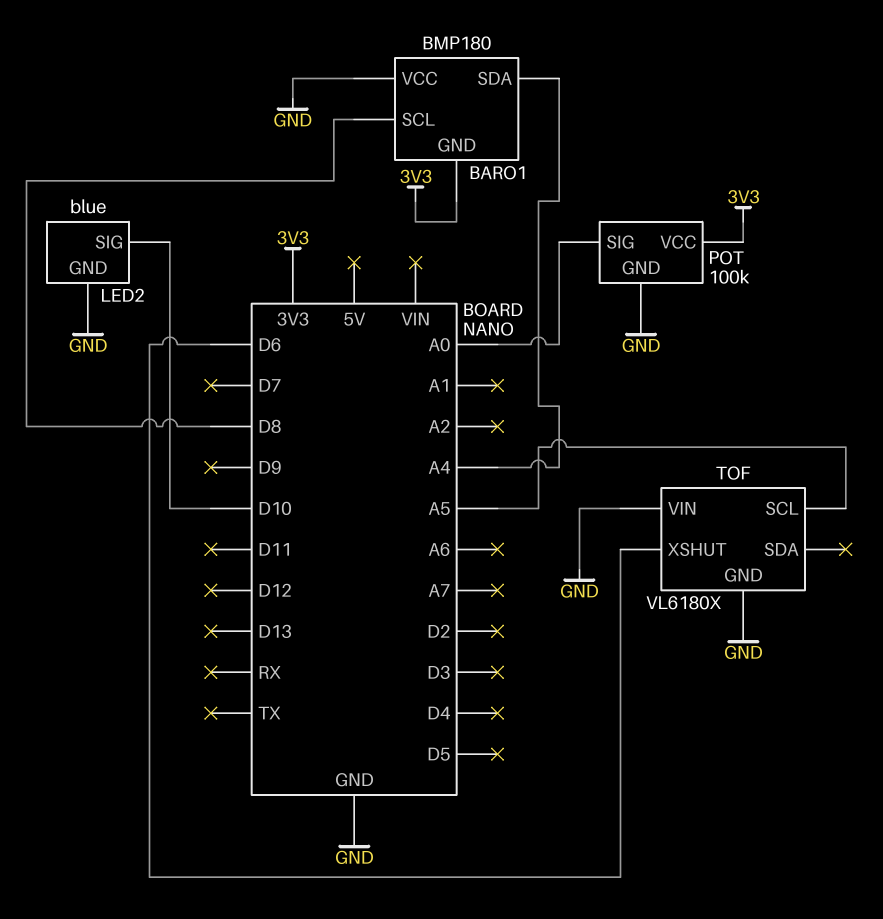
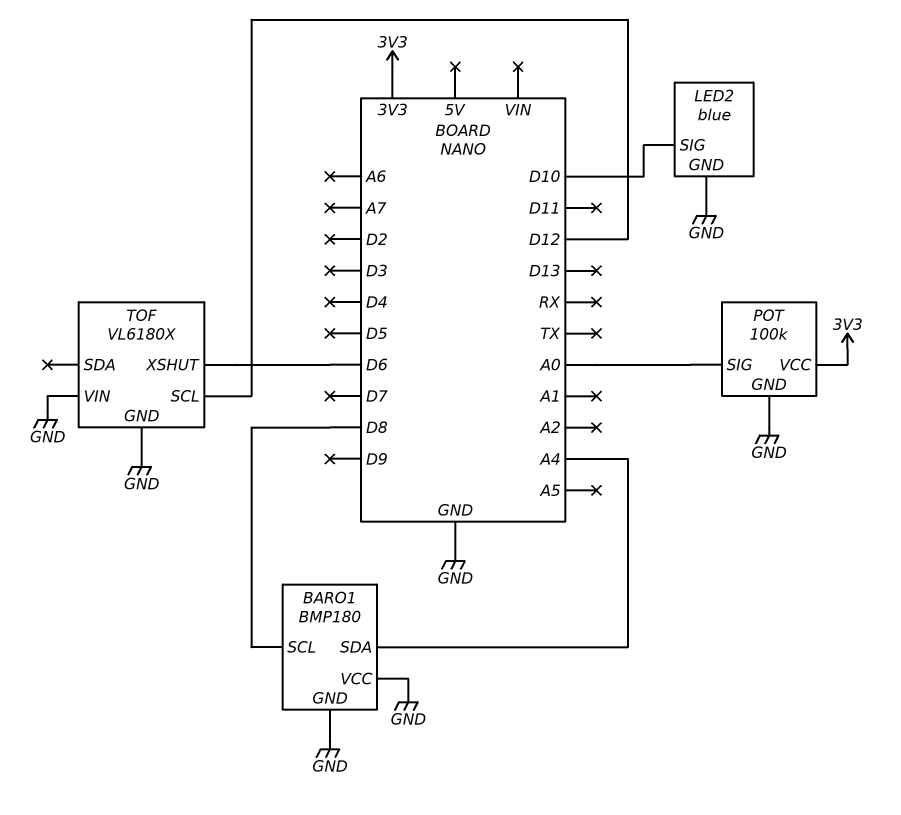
BARO1 pin GND: 3V3 -> GND
TOF pin SCL: A5 -> D12

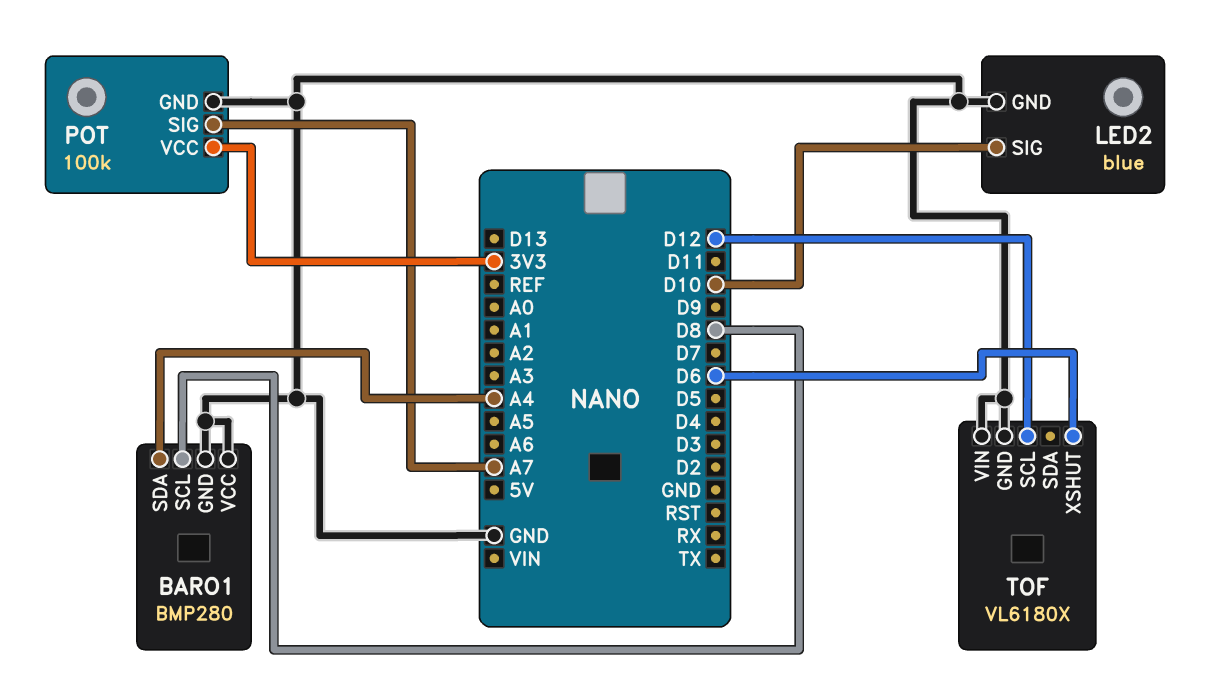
BARO1: BMP180 -> BMP280
POT pin SIG: A0 -> A7

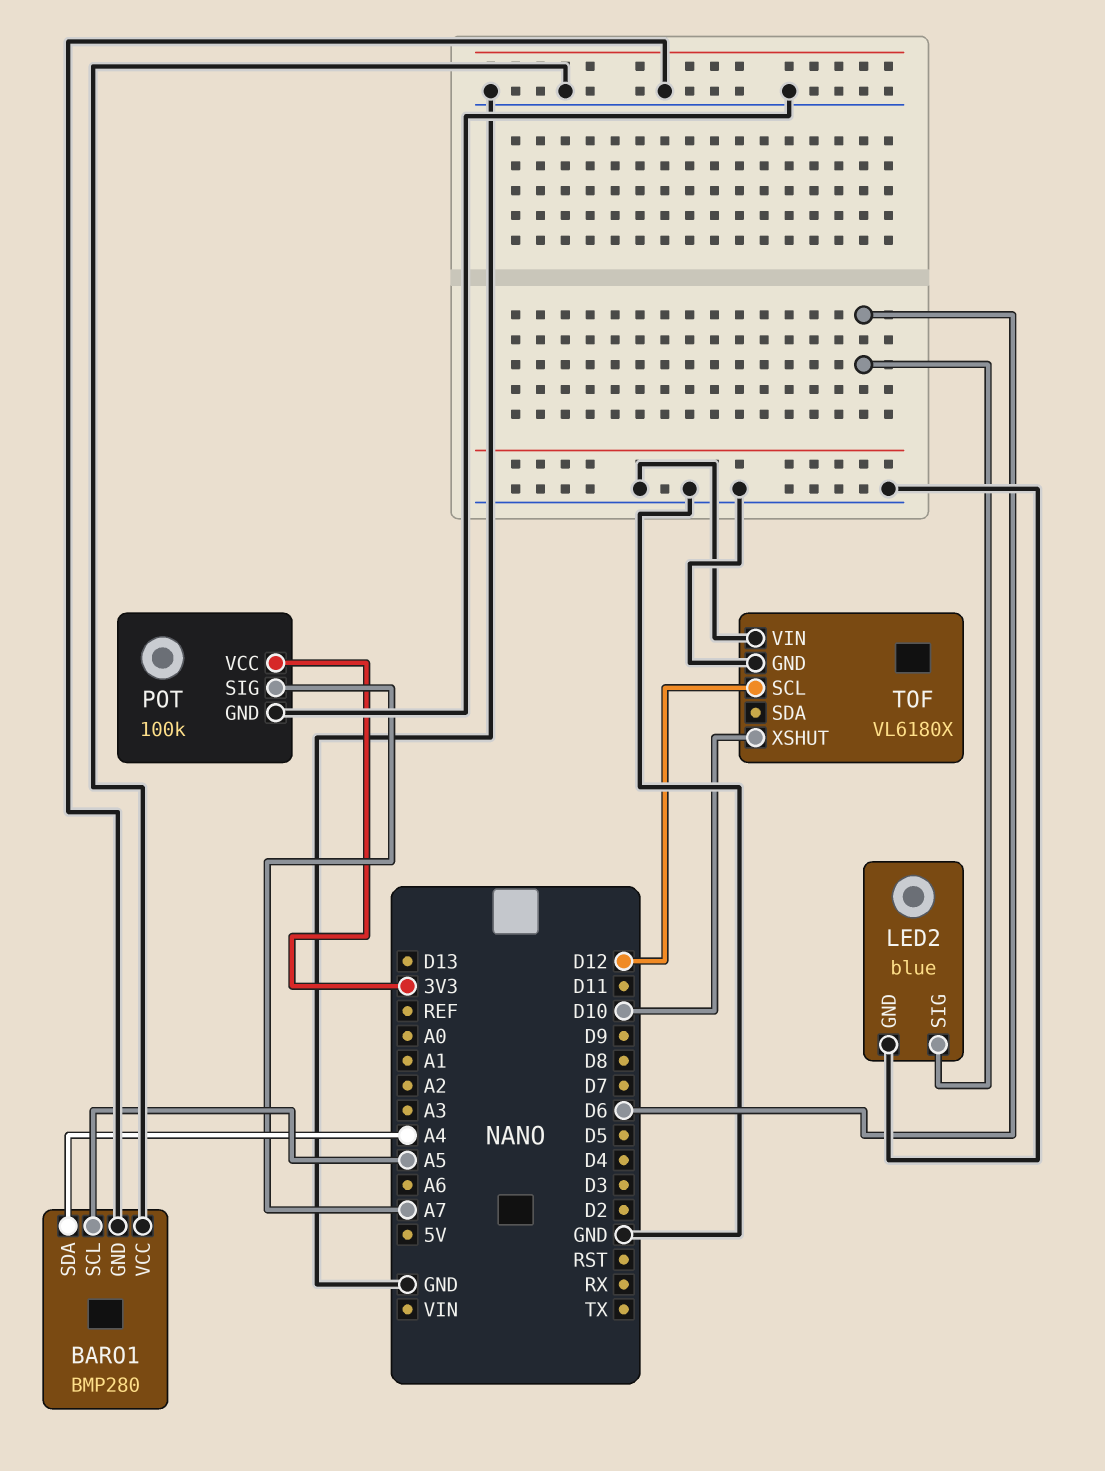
BARO1 pin SCL: D8 -> A5
LED2 pin SIG: D10 -> D6
TOF pin XSHUT: D6 -> D10

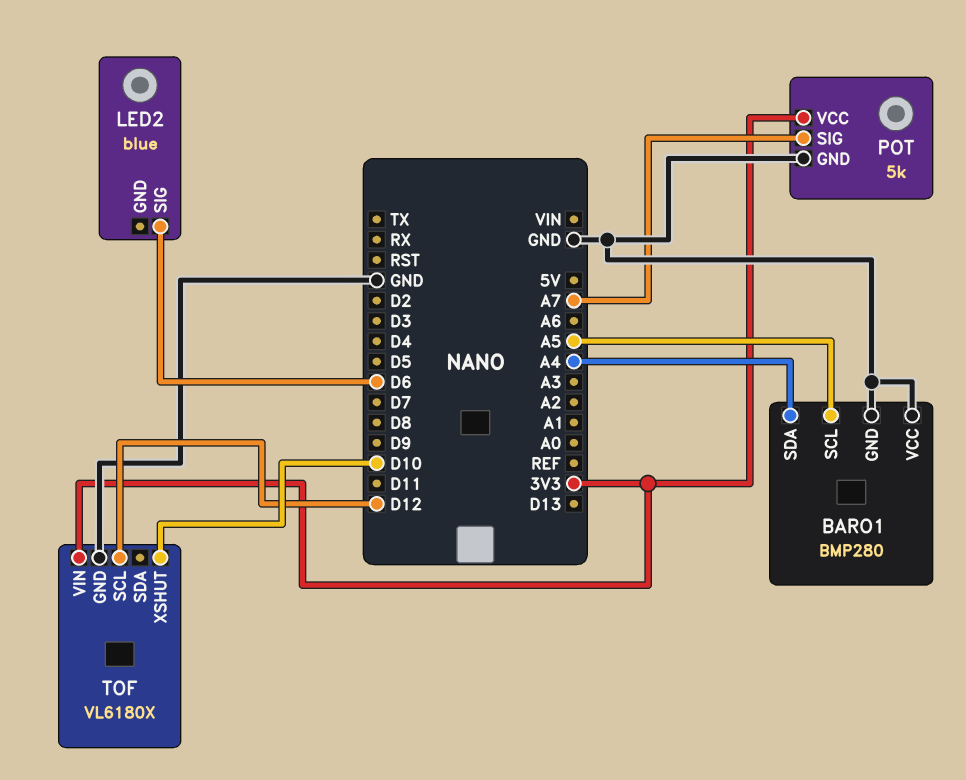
LED2 pin GND: GND -> none
POT: 100k -> 5k
TOF pin VIN: GND -> 3V3

